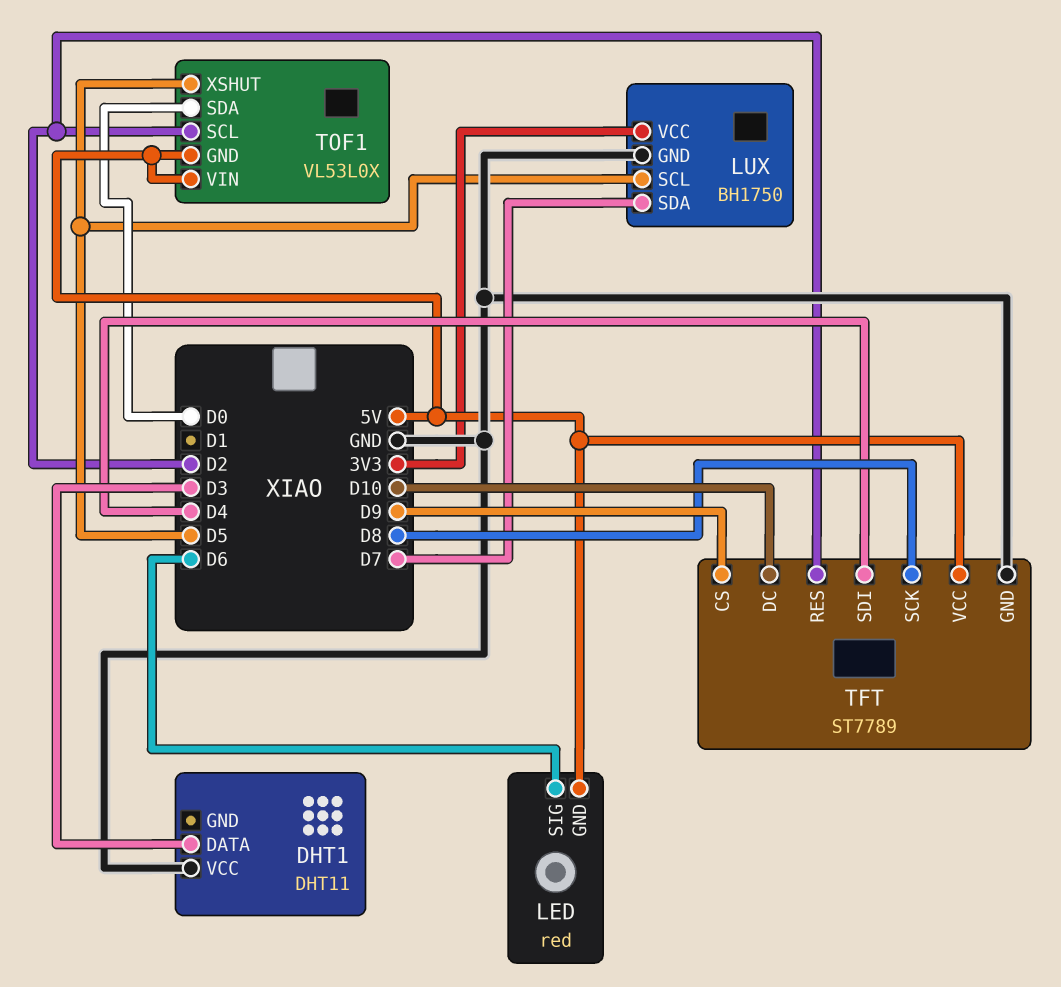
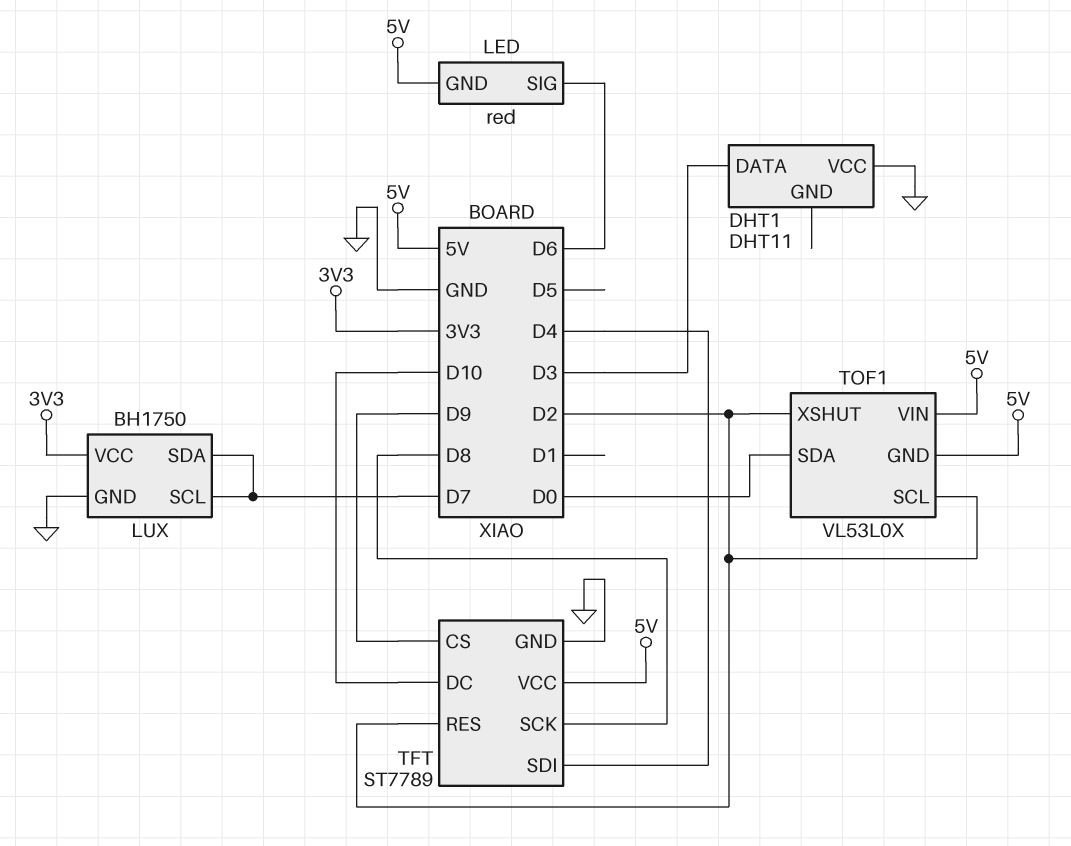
LUX pin SCL: D5 -> D7
TOF1 pin XSHUT: D5 -> D2

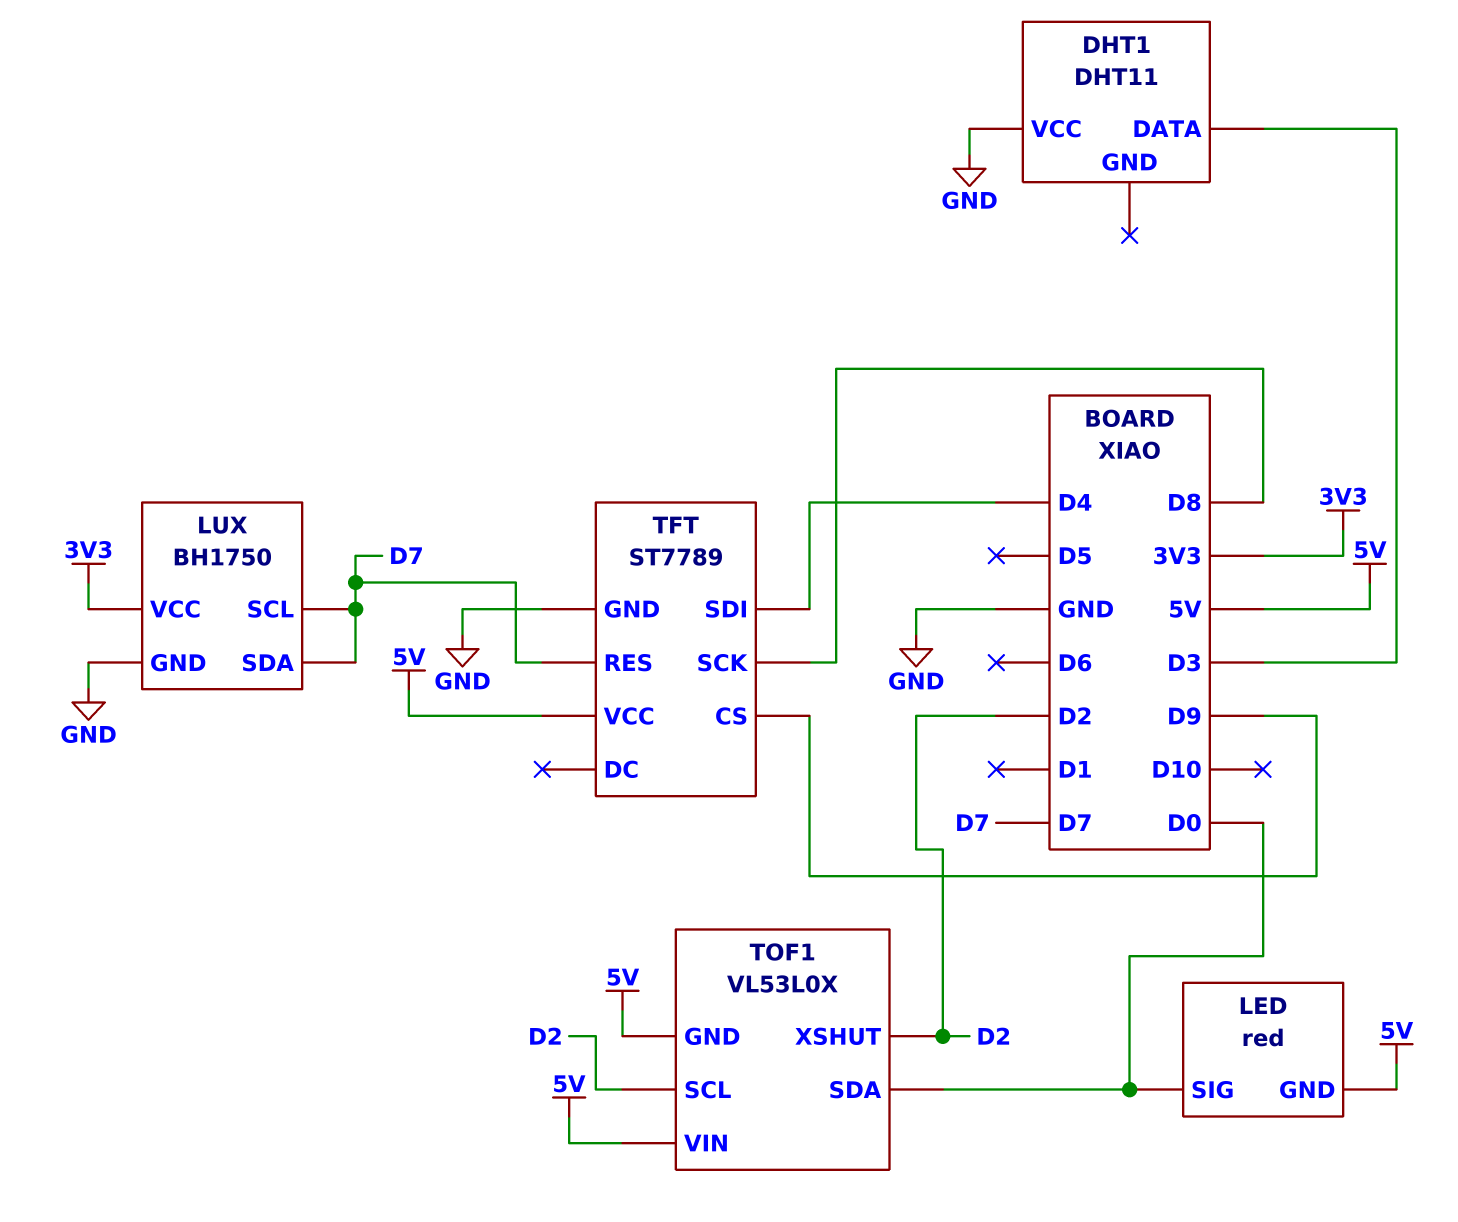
LED pin SIG: D6 -> D0
TFT pin DC: D10 -> none
TFT pin RES: D2 -> D7

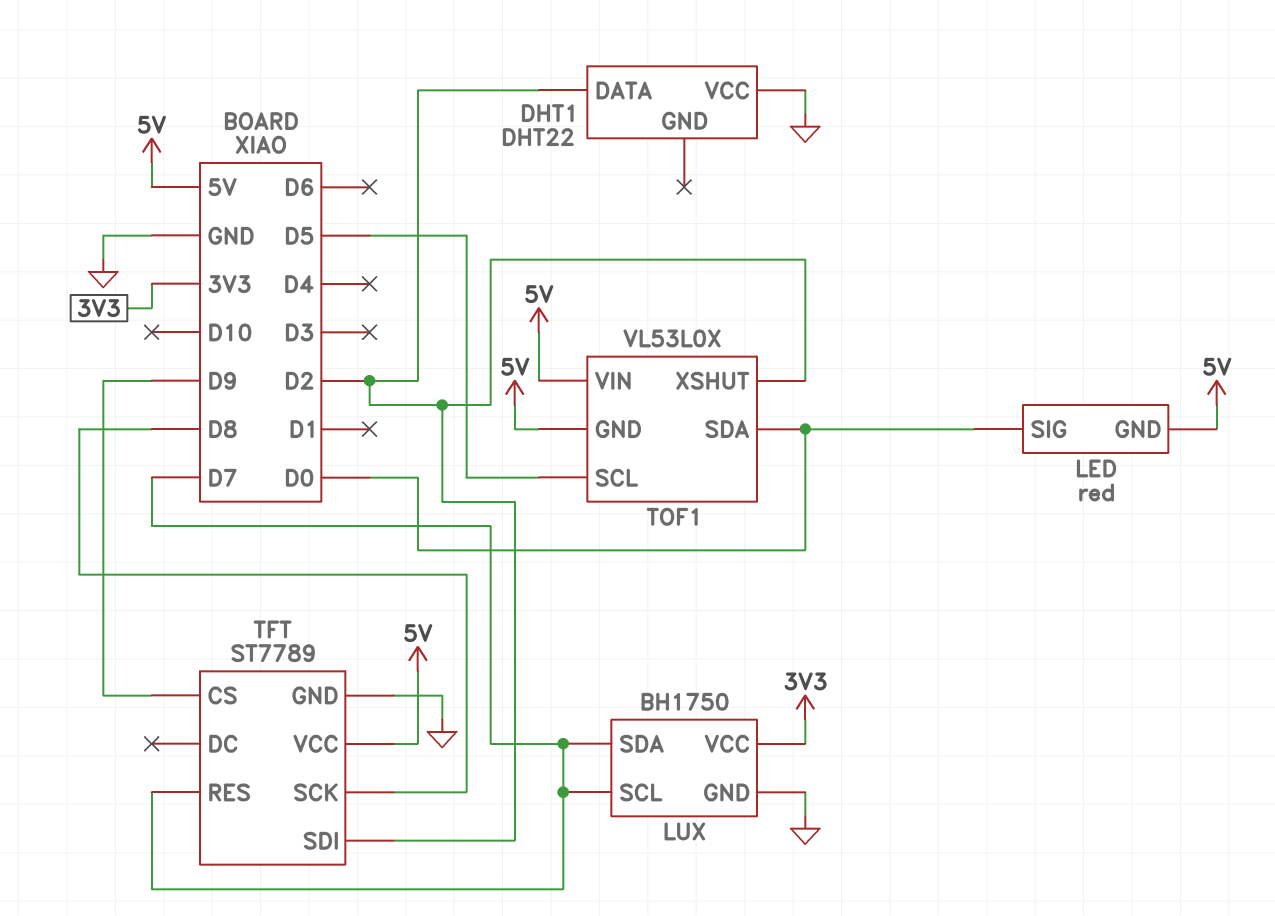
DHT1: DHT11 -> DHT22
DHT1 pin DATA: D3 -> D2
TFT pin SDI: D4 -> D2
TOF1 pin SCL: D2 -> D5

